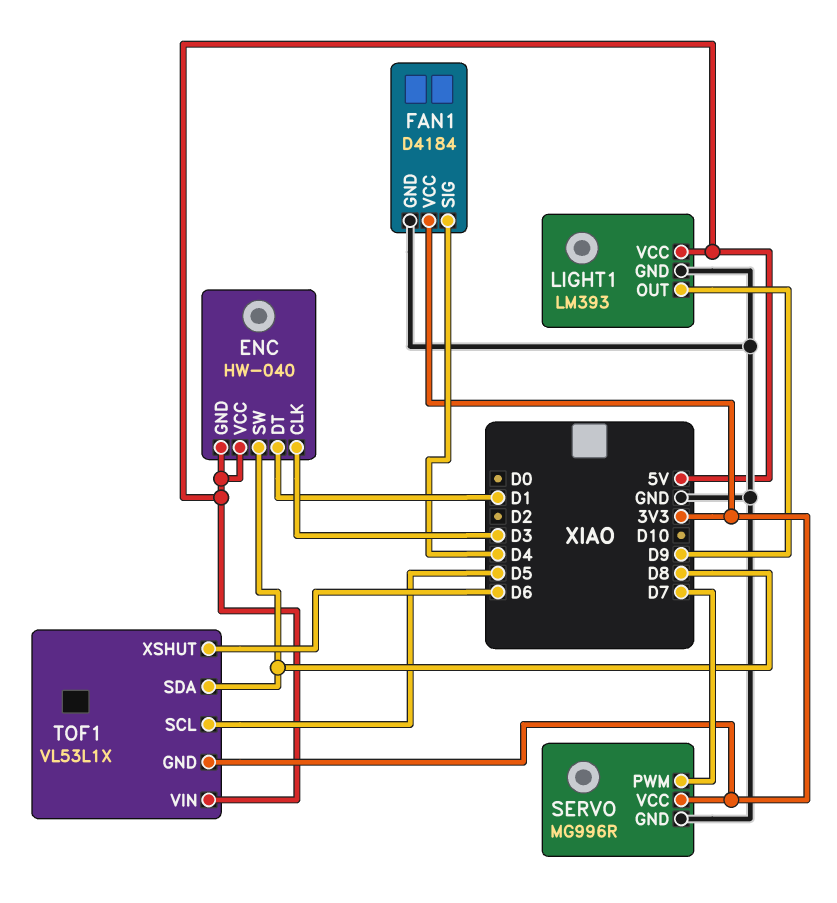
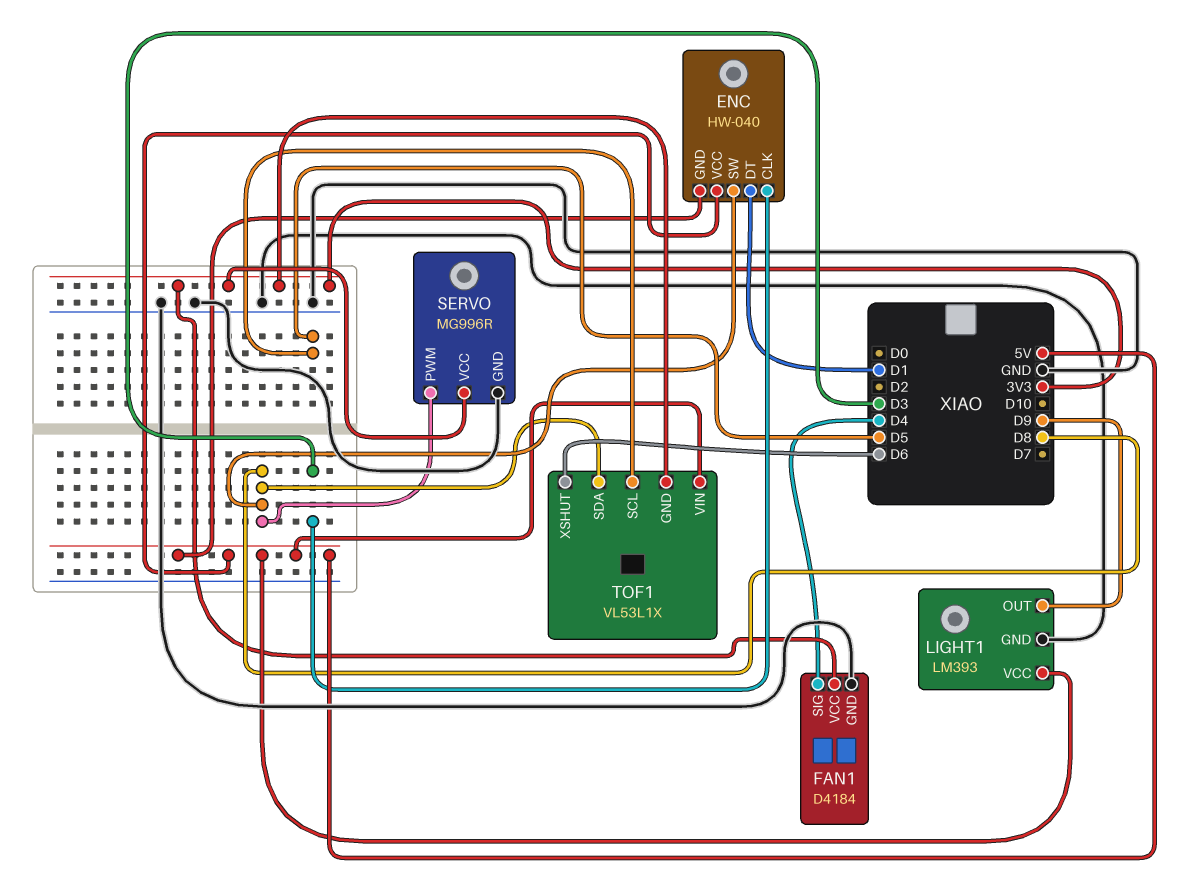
SERVO pin PWM: D7 -> D8

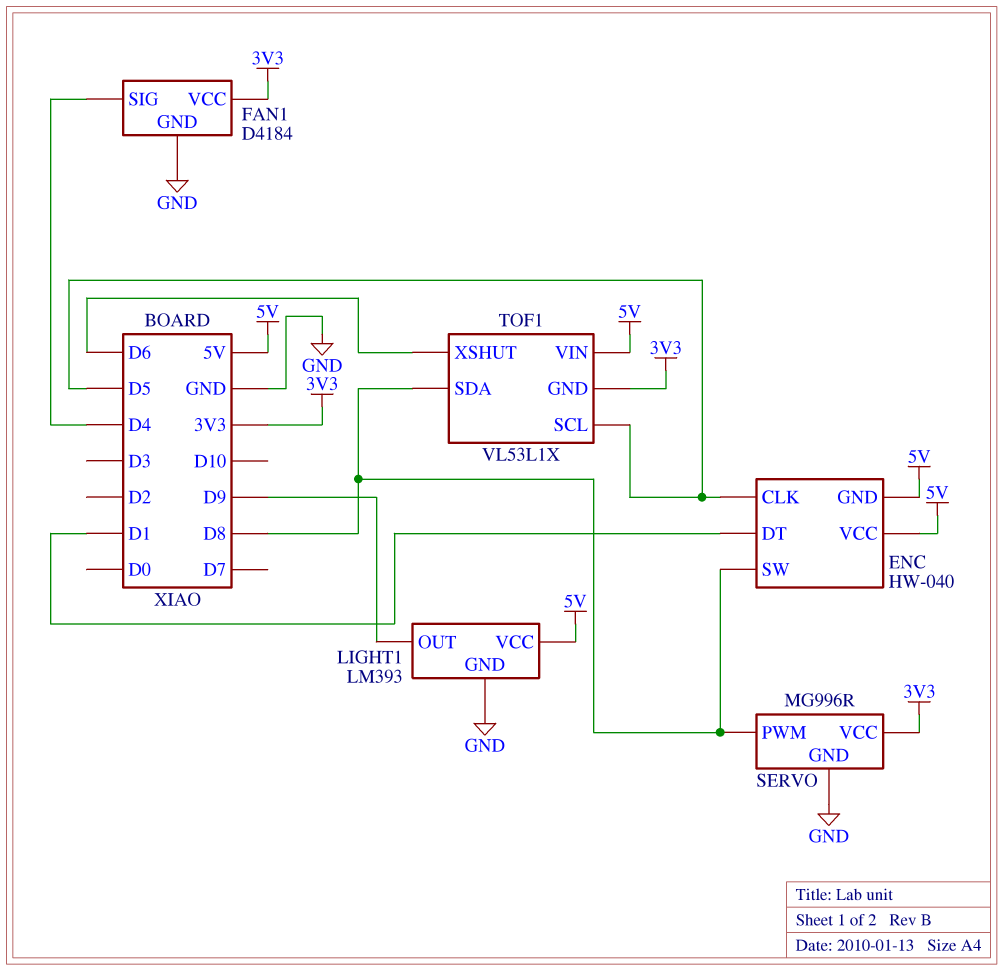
ENC pin CLK: D3 -> D5

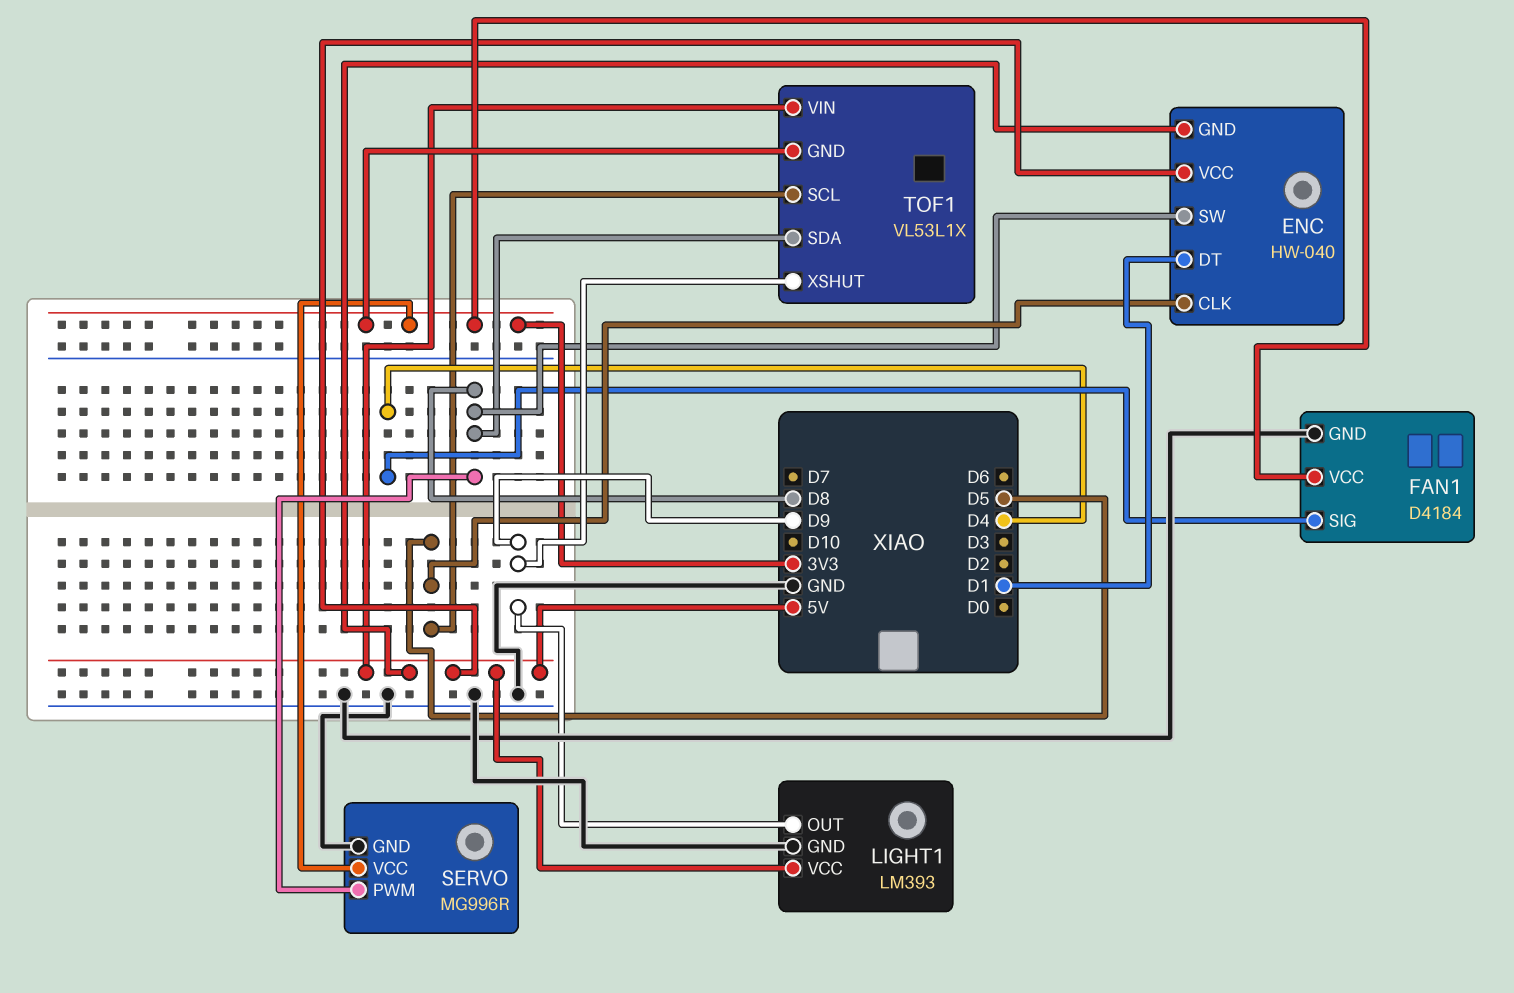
TOF1 pin XSHUT: D6 -> D9

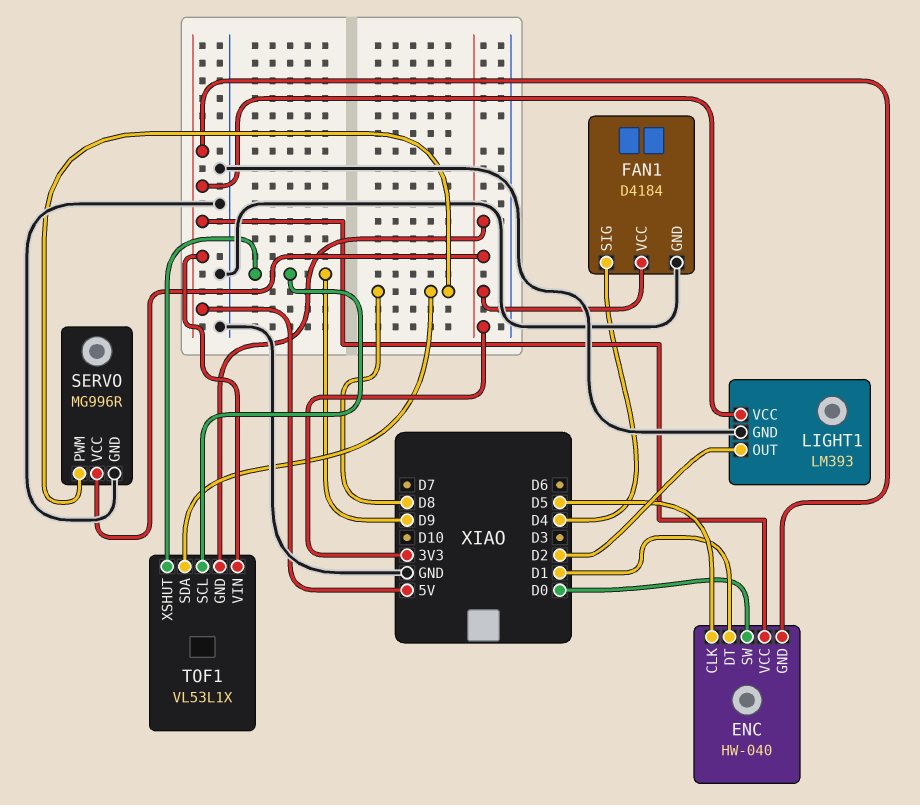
ENC pin SW: D8 -> D0
LIGHT1 pin OUT: D9 -> D2
TOF1 pin SCL: D5 -> D9

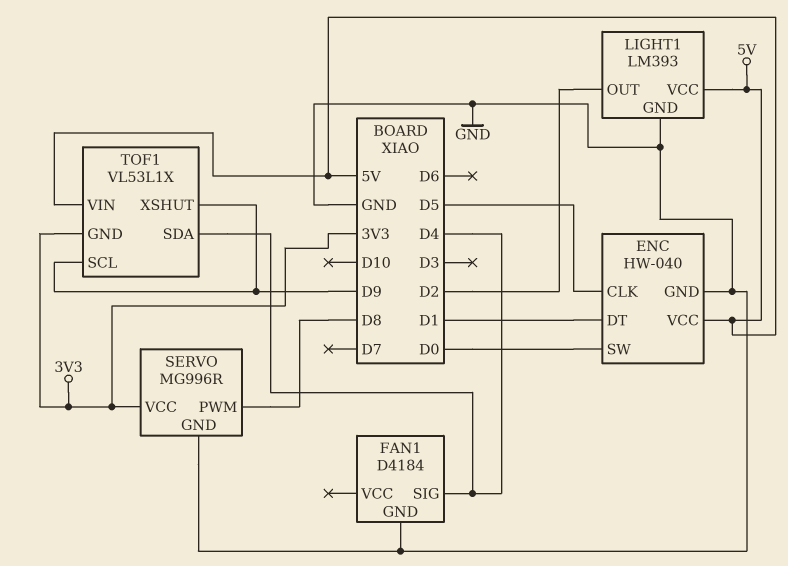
ENC pin GND: 5V -> GND
FAN1 pin VCC: 3V3 -> none
TOF1 pin SDA: D8 -> D4

